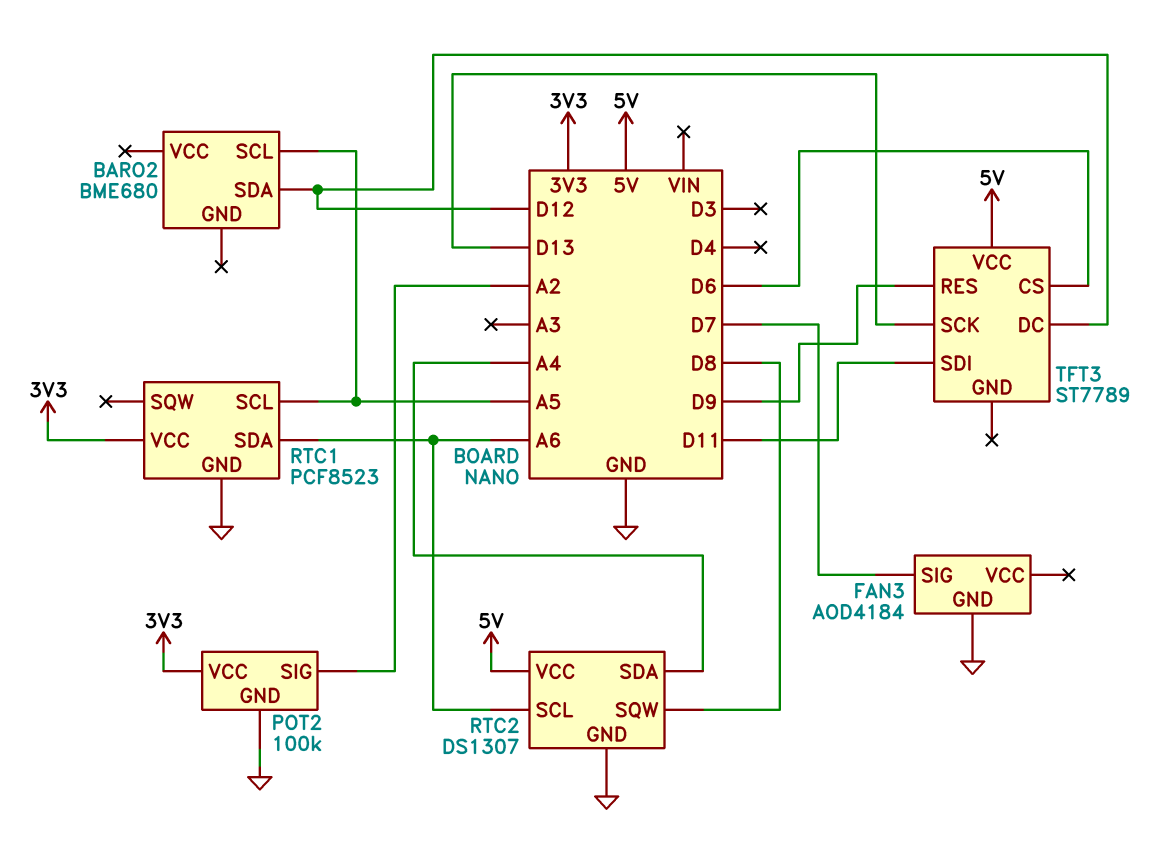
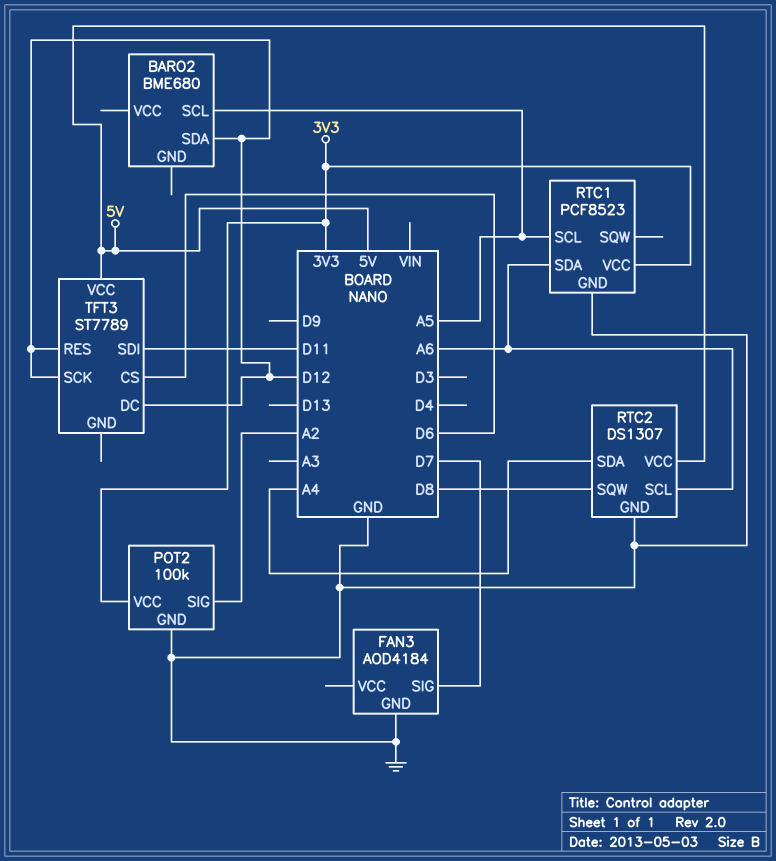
TFT3 pin RES: D9 -> D12
TFT3 pin SCK: D13 -> D12

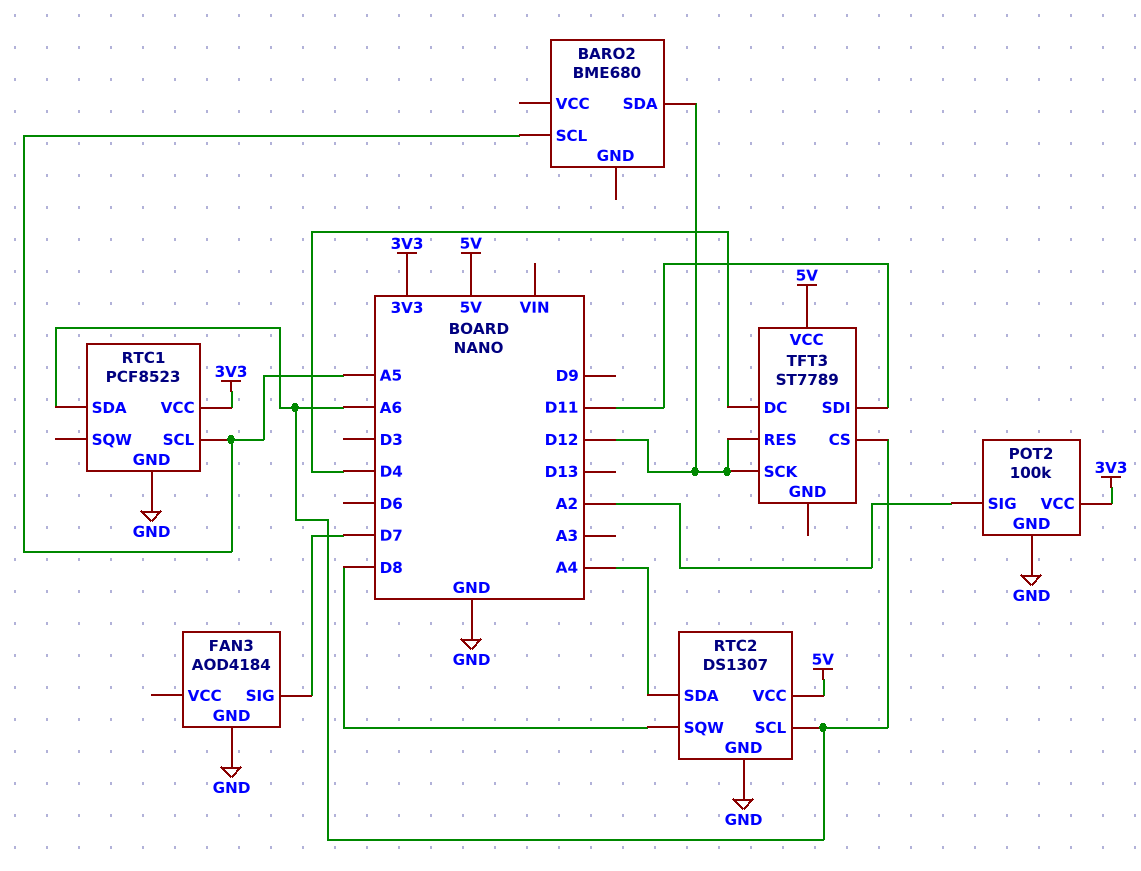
TFT3 pin CS: D6 -> A6
TFT3 pin DC: D12 -> D4

